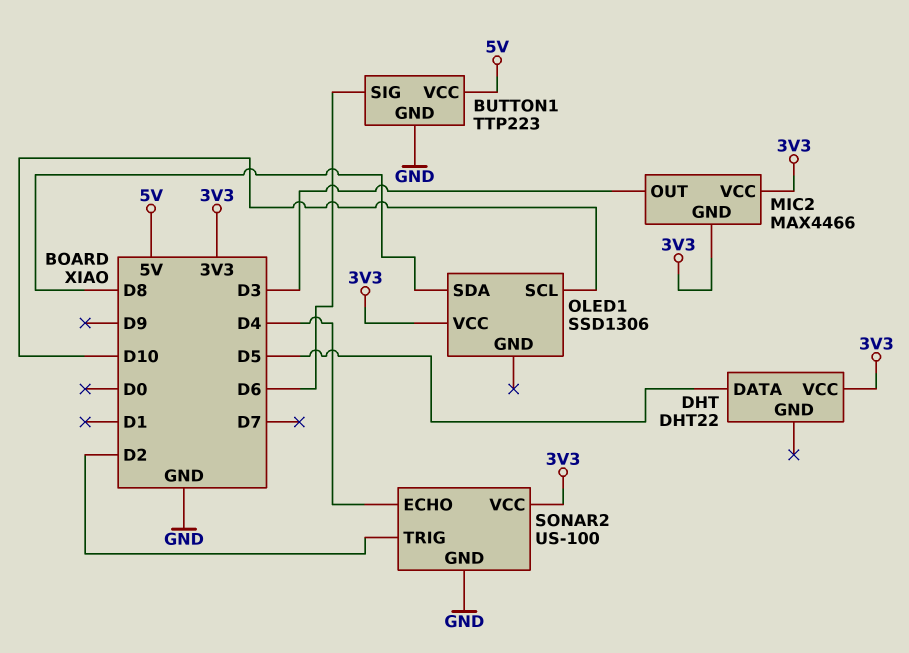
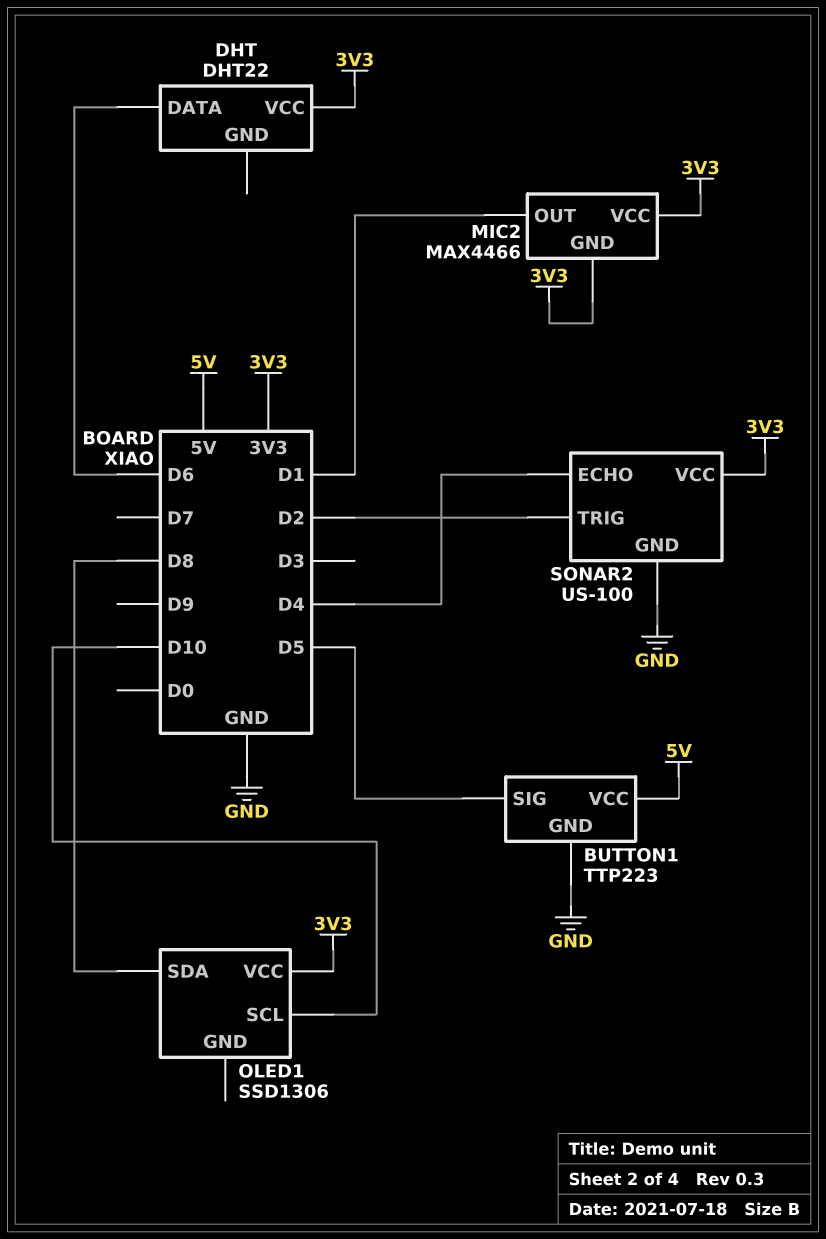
BUTTON1 pin SIG: D6 -> D5
DHT pin DATA: D5 -> D6
MIC2 pin OUT: D3 -> D1

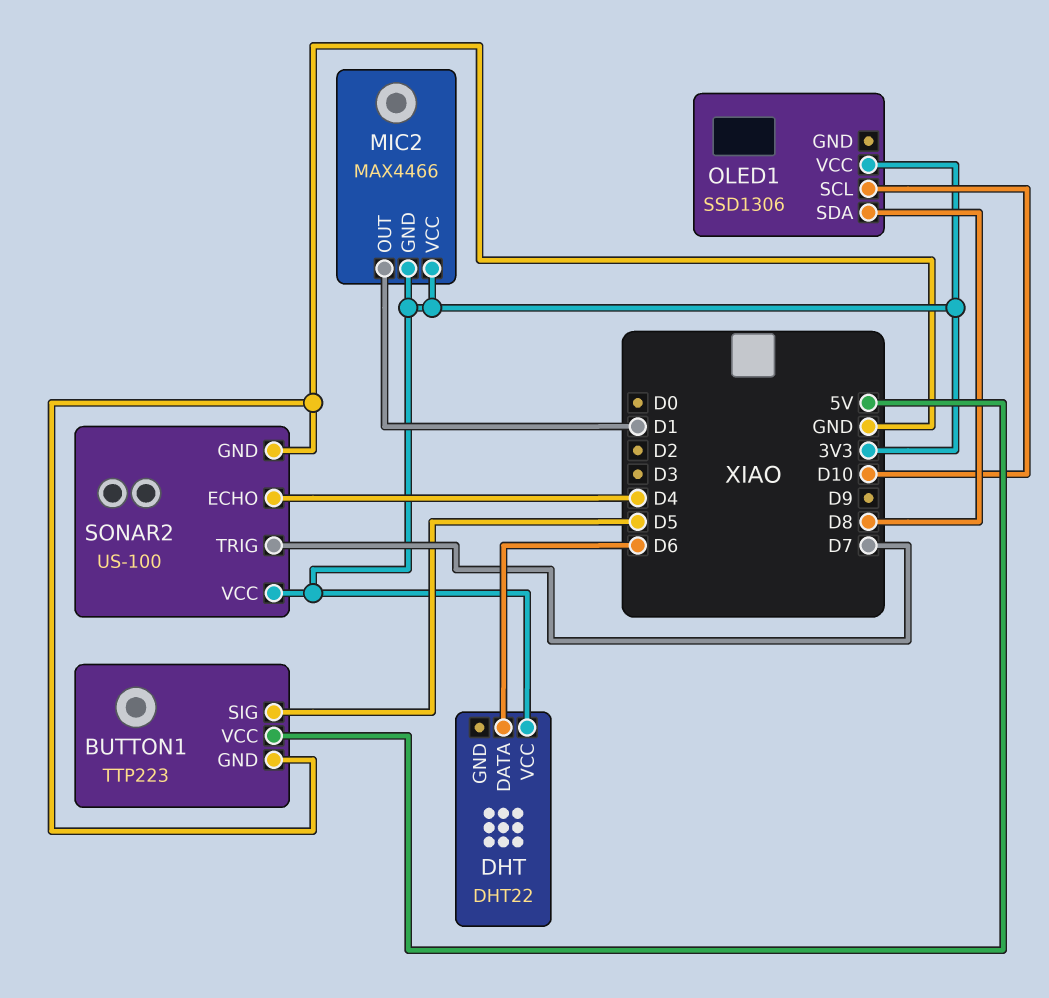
SONAR2 pin TRIG: D2 -> D7

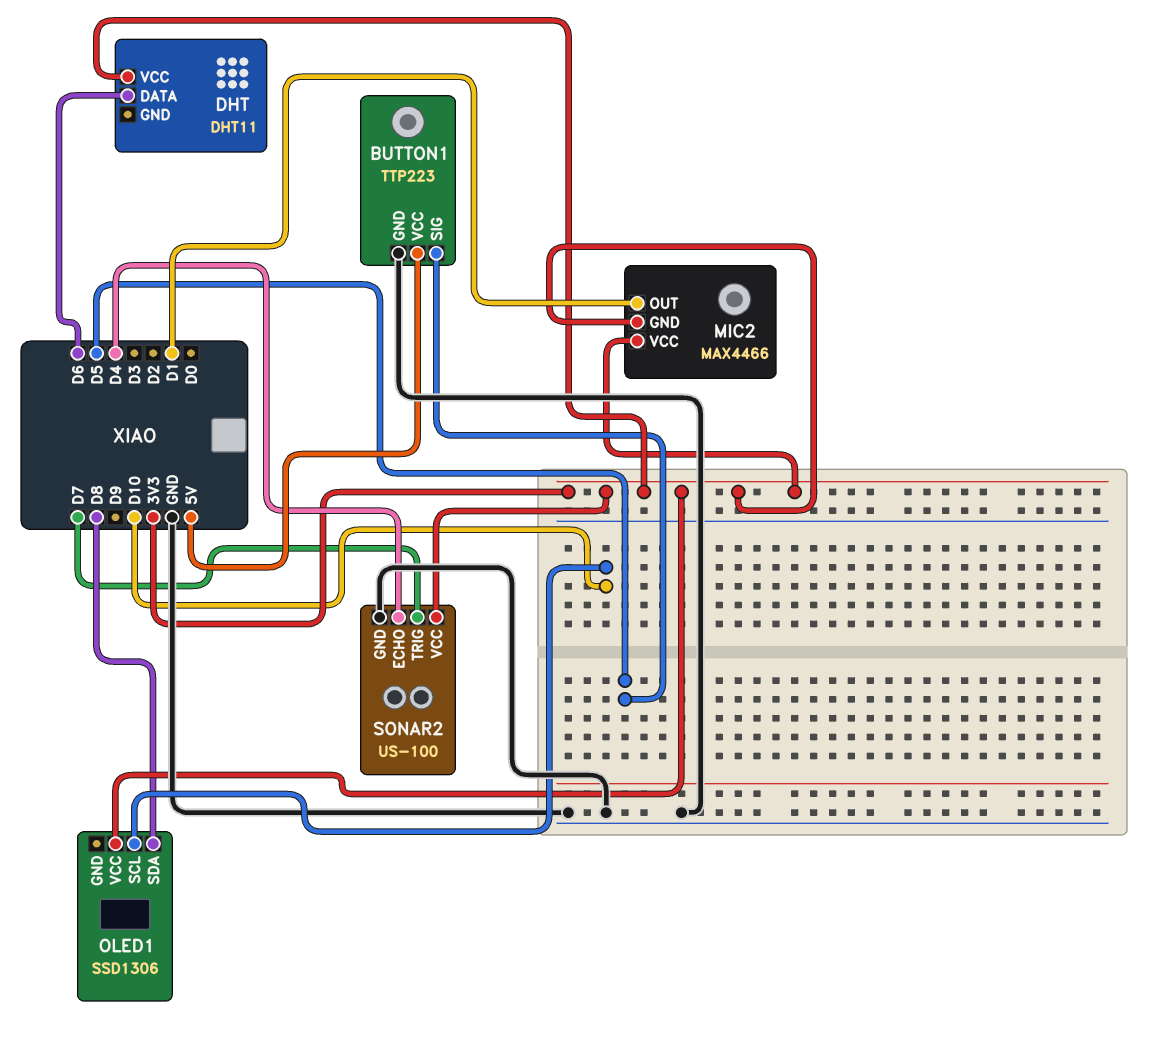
DHT: DHT22 -> DHT11

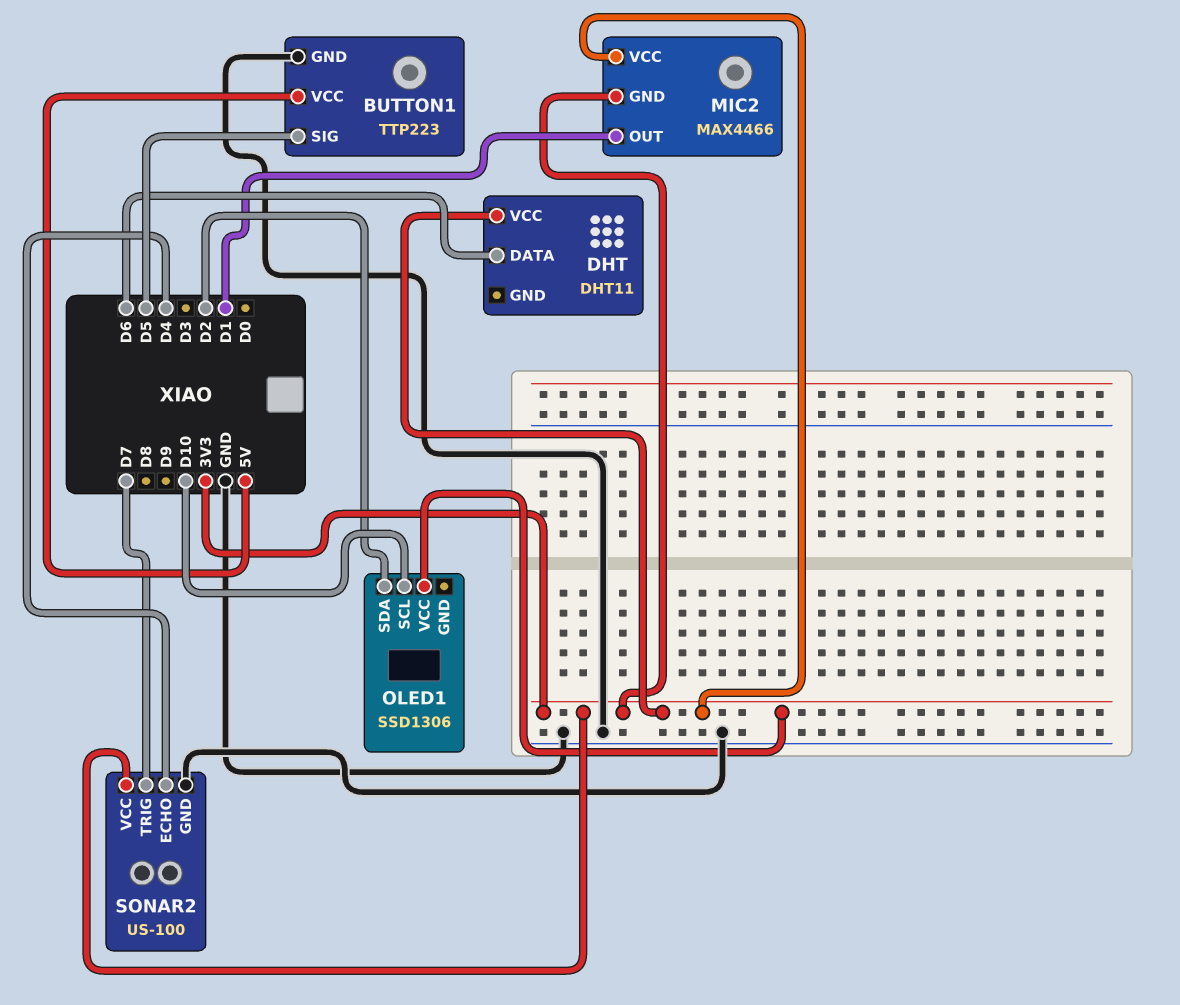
OLED1 pin SDA: D8 -> D2

